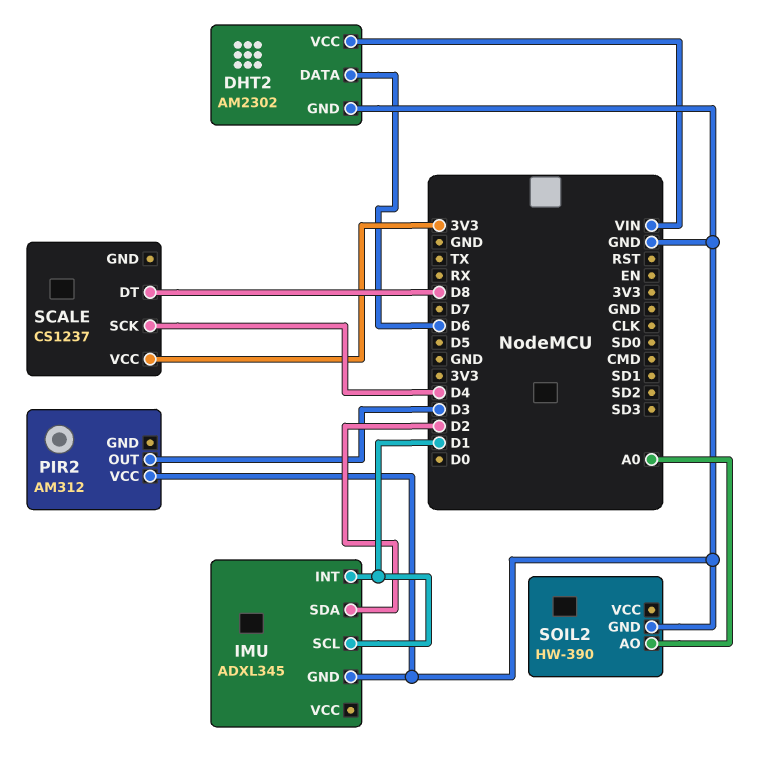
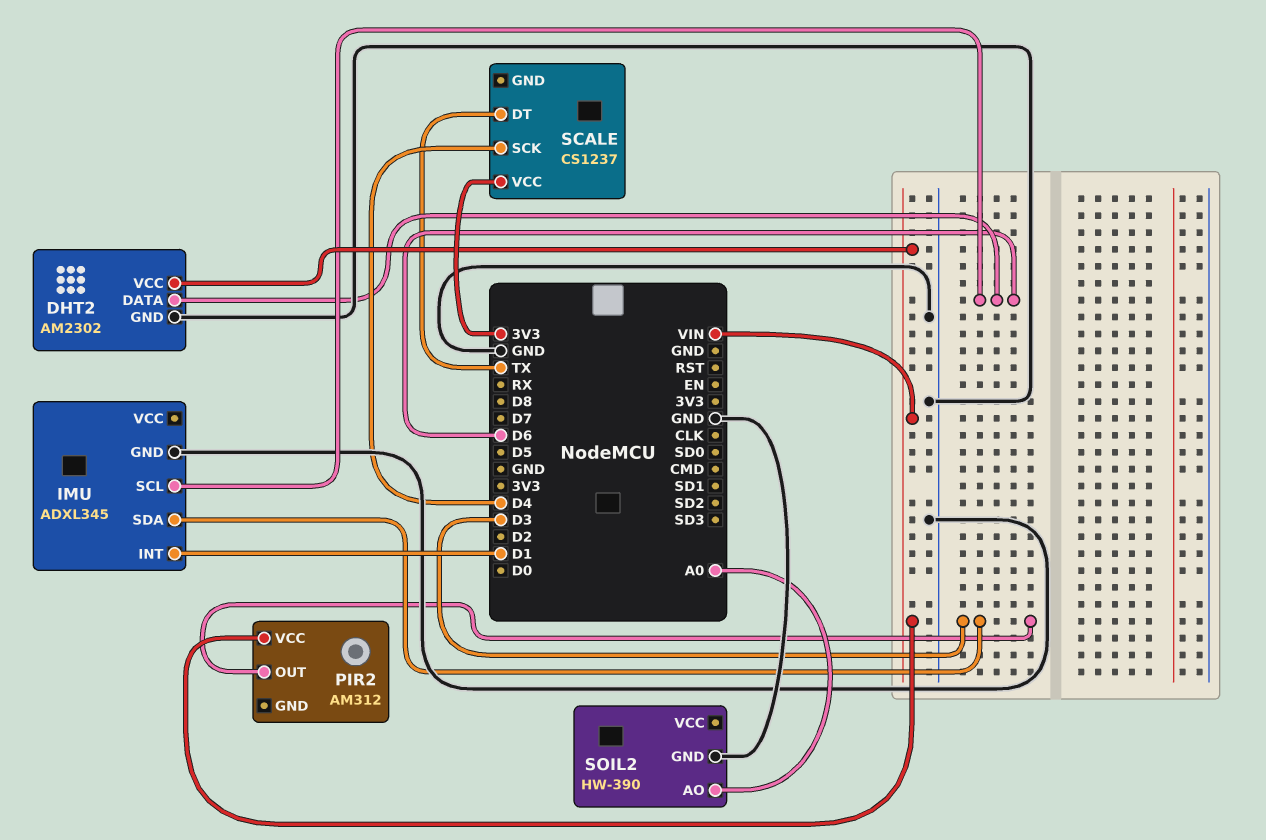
IMU pin SCL: D1 -> D6
IMU pin SDA: D2 -> D3
PIR2 pin VCC: GND -> VIN
SCALE pin DT: D8 -> TX

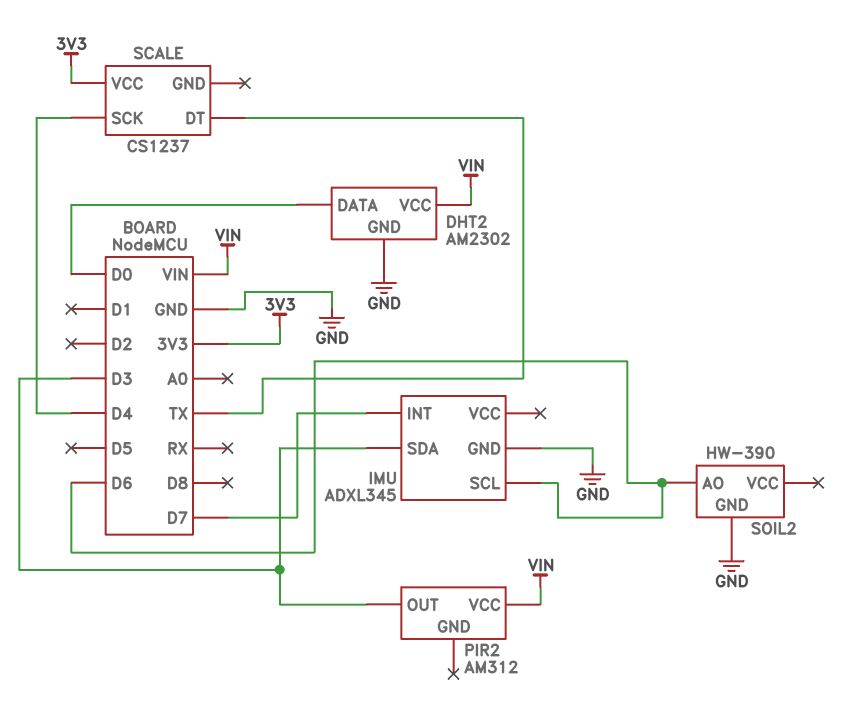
DHT2 pin DATA: D6 -> D0
IMU pin INT: D1 -> D7
SOIL2 pin AO: A0 -> D6

